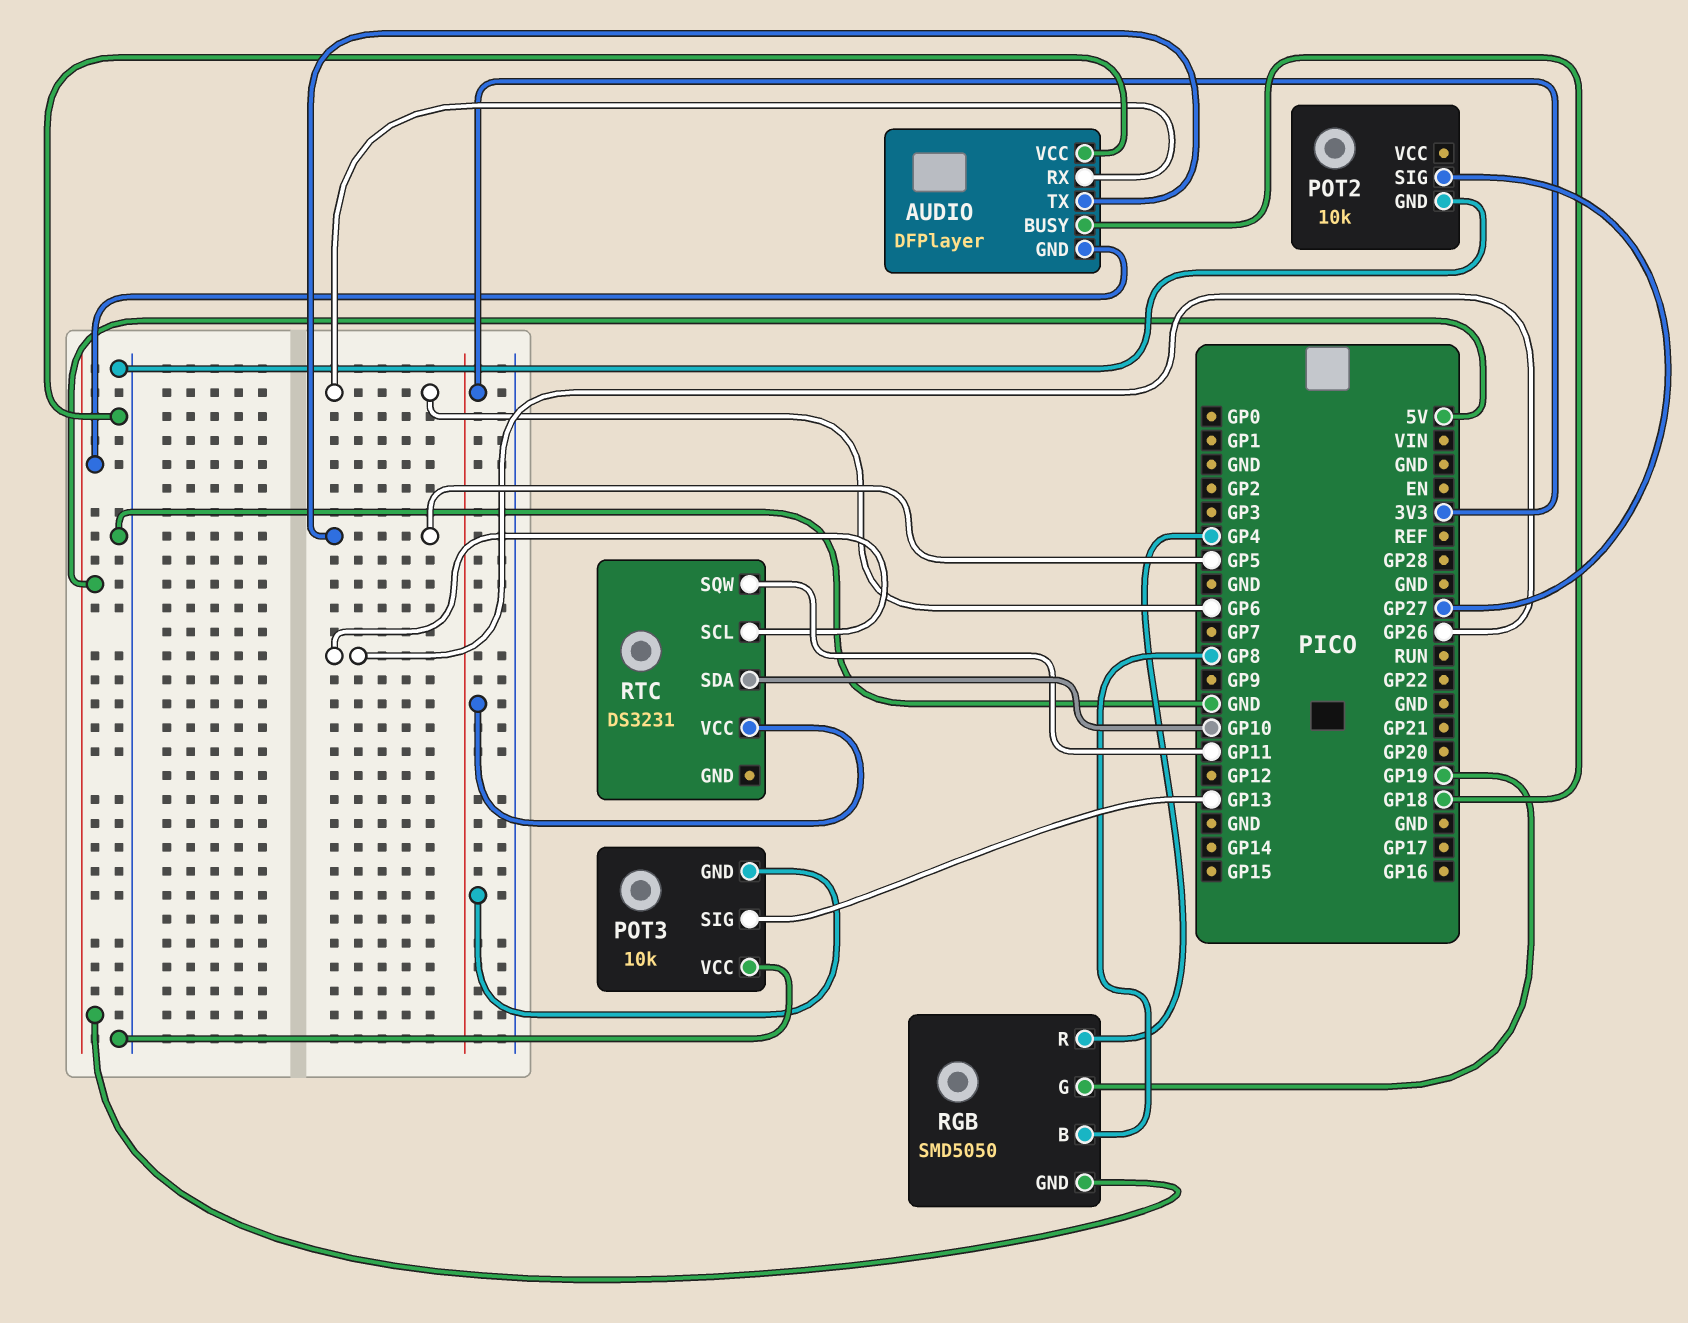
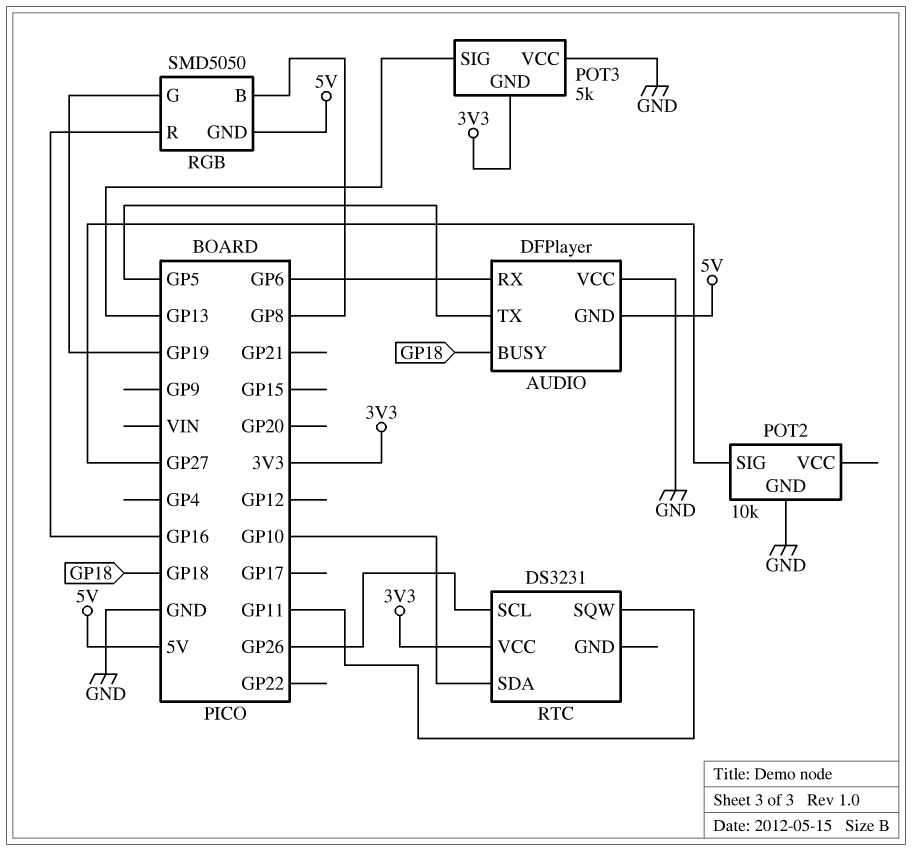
POT3: 10k -> 5k
RGB pin R: GP4 -> GP16

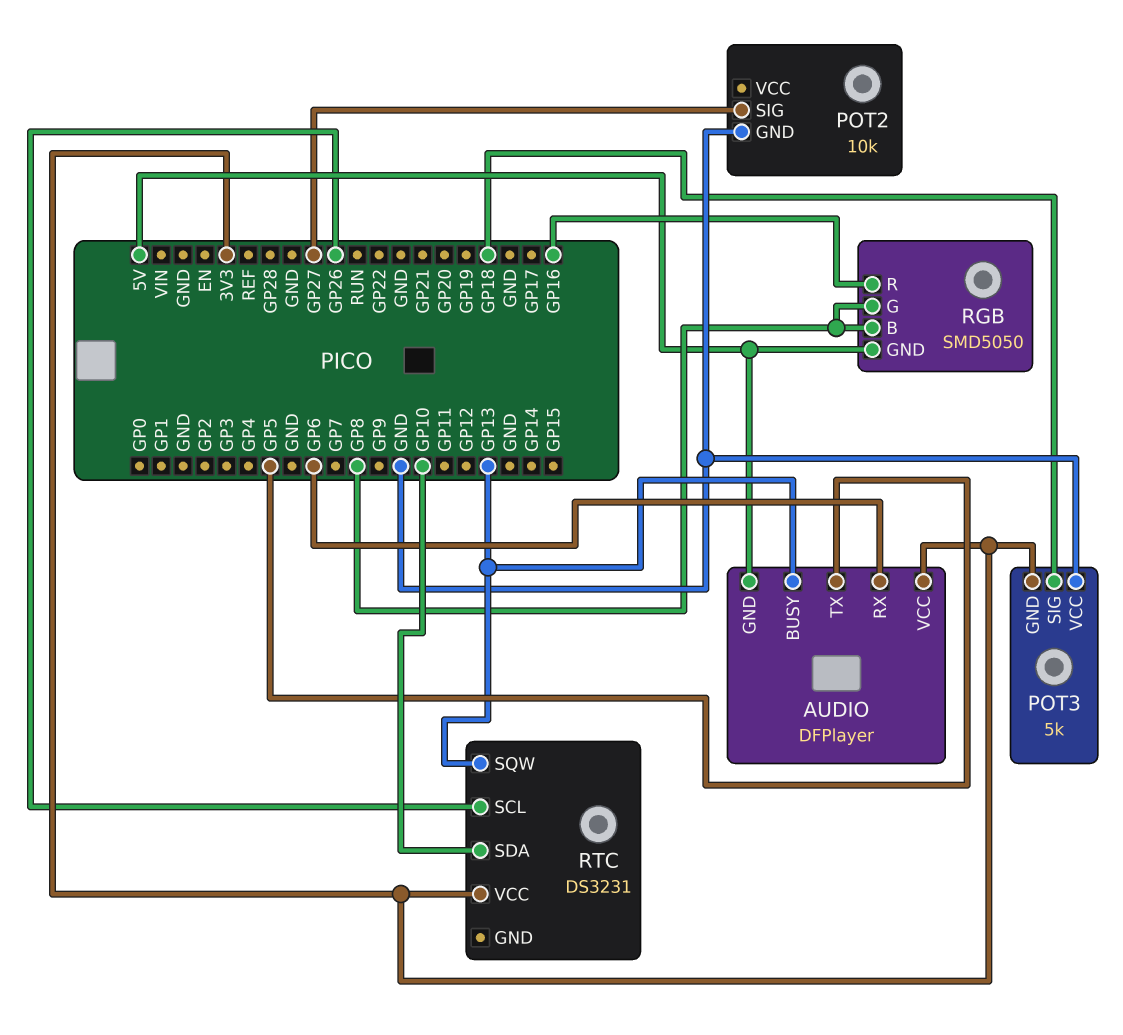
AUDIO pin BUSY: GP18 -> GP13
AUDIO pin VCC: GND -> 3V3
POT3 pin SIG: GP13 -> GP18
RGB pin G: GP19 -> GP8
RTC pin SQW: GP11 -> GP13

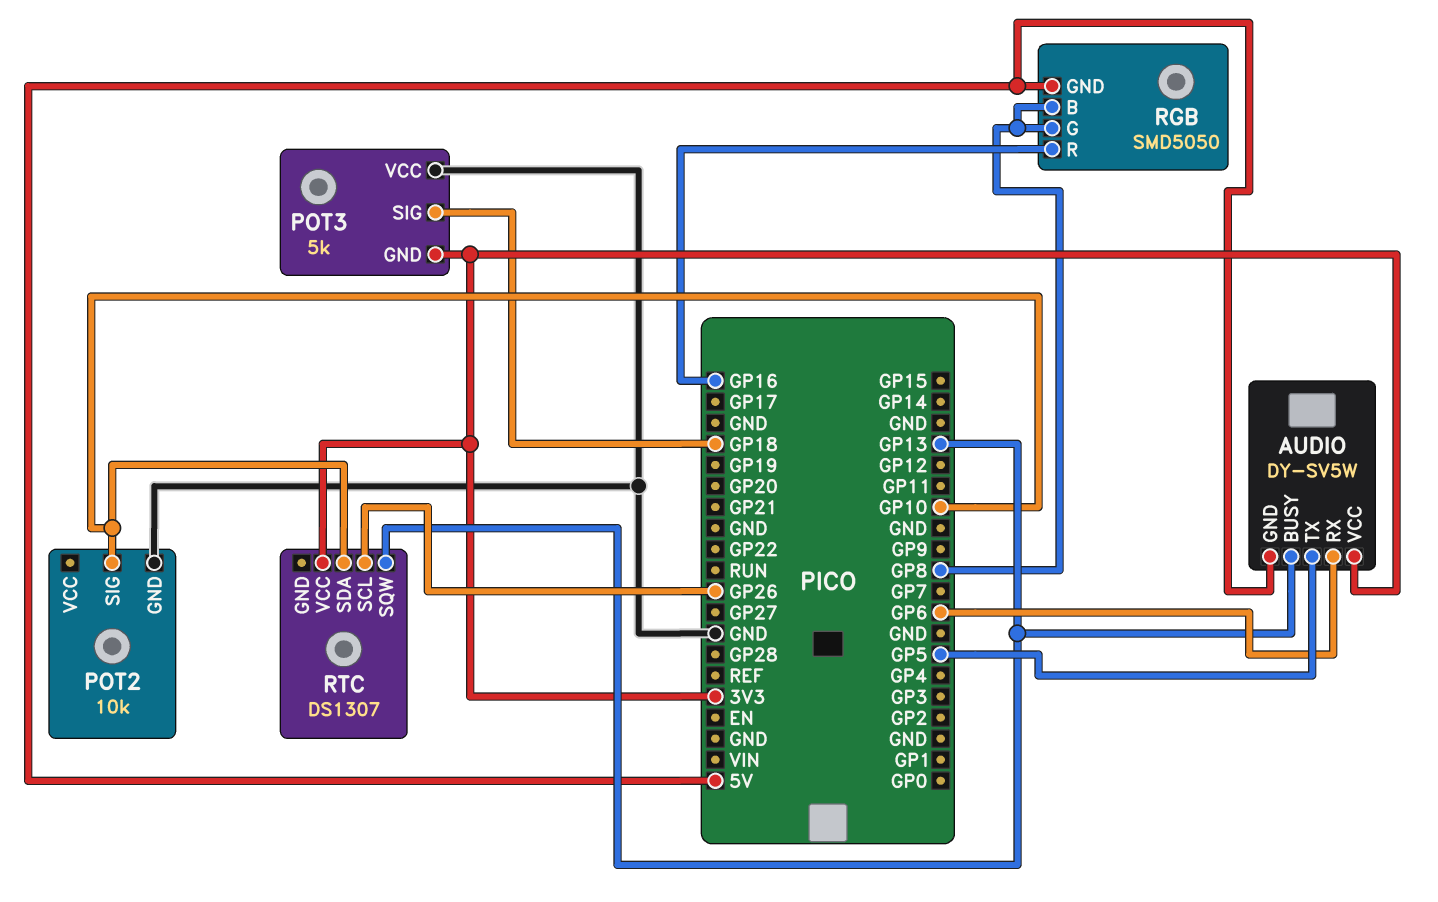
AUDIO: DFPlayer -> DY-SV5W
POT2 pin SIG: GP27 -> GP10
RTC: DS3231 -> DS1307

